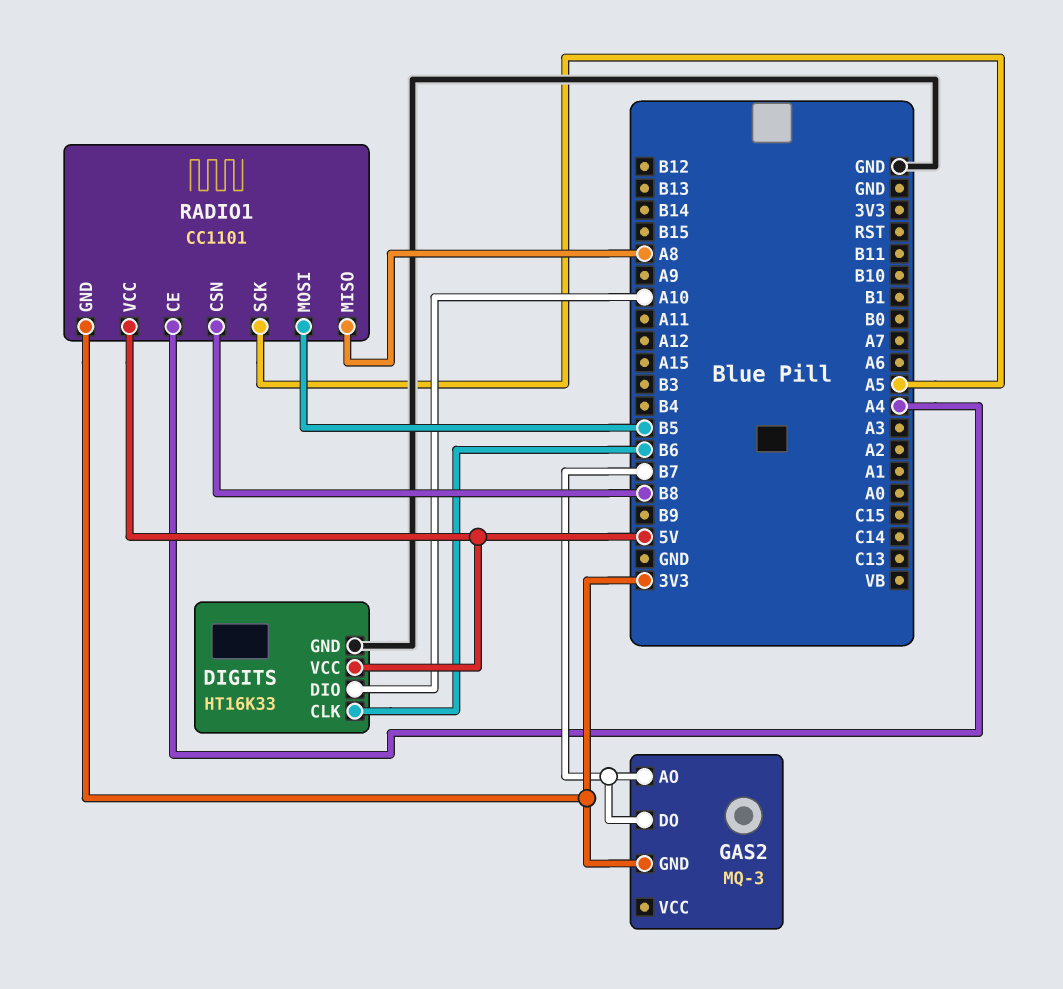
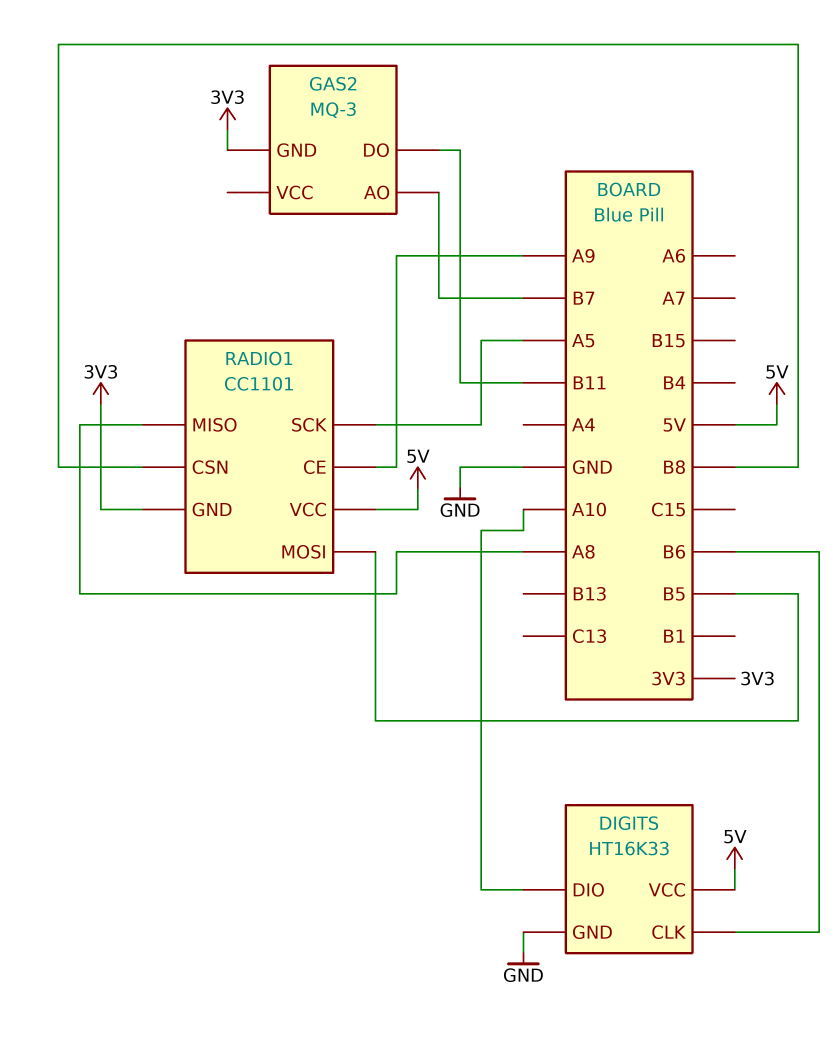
GAS2 pin DO: B7 -> B11
RADIO1 pin CE: A4 -> A9

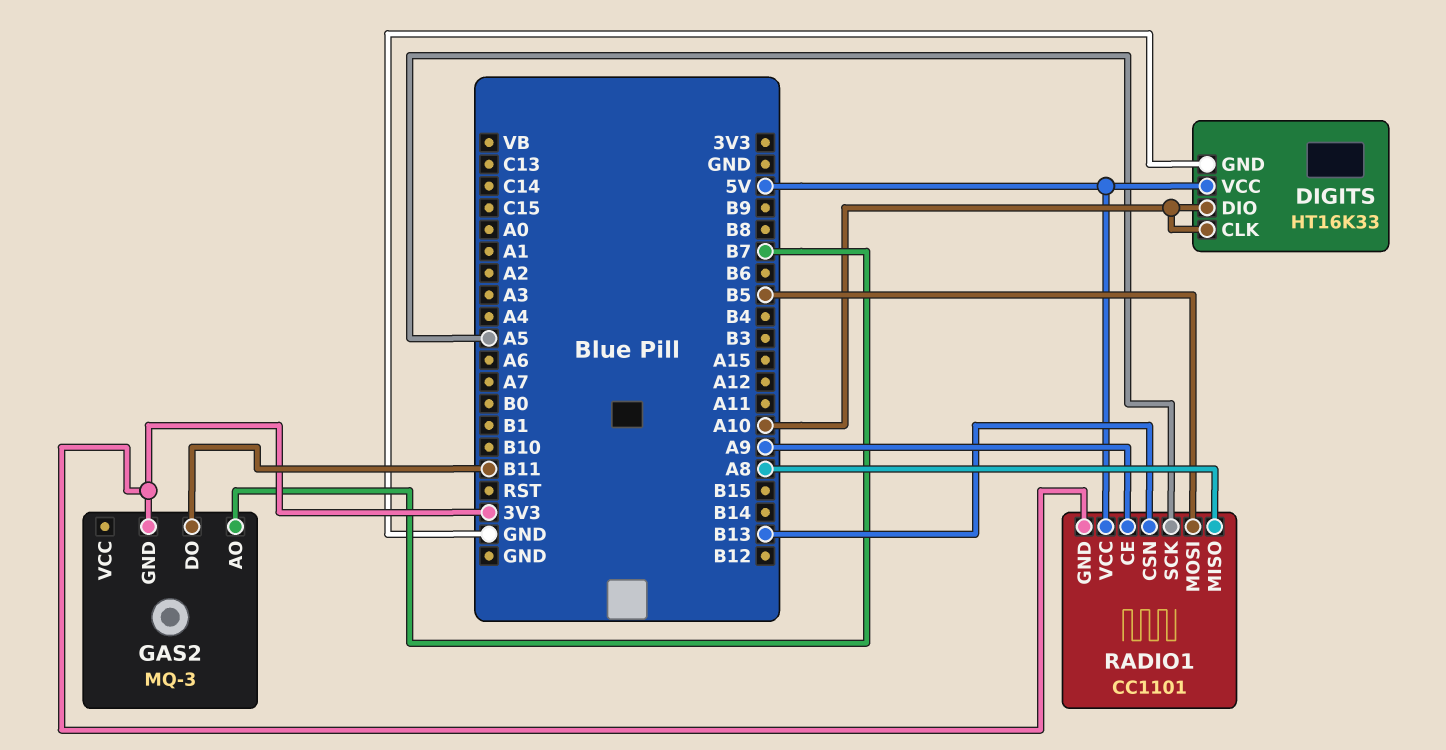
DIGITS pin CLK: B6 -> A10
RADIO1 pin CSN: B8 -> B13

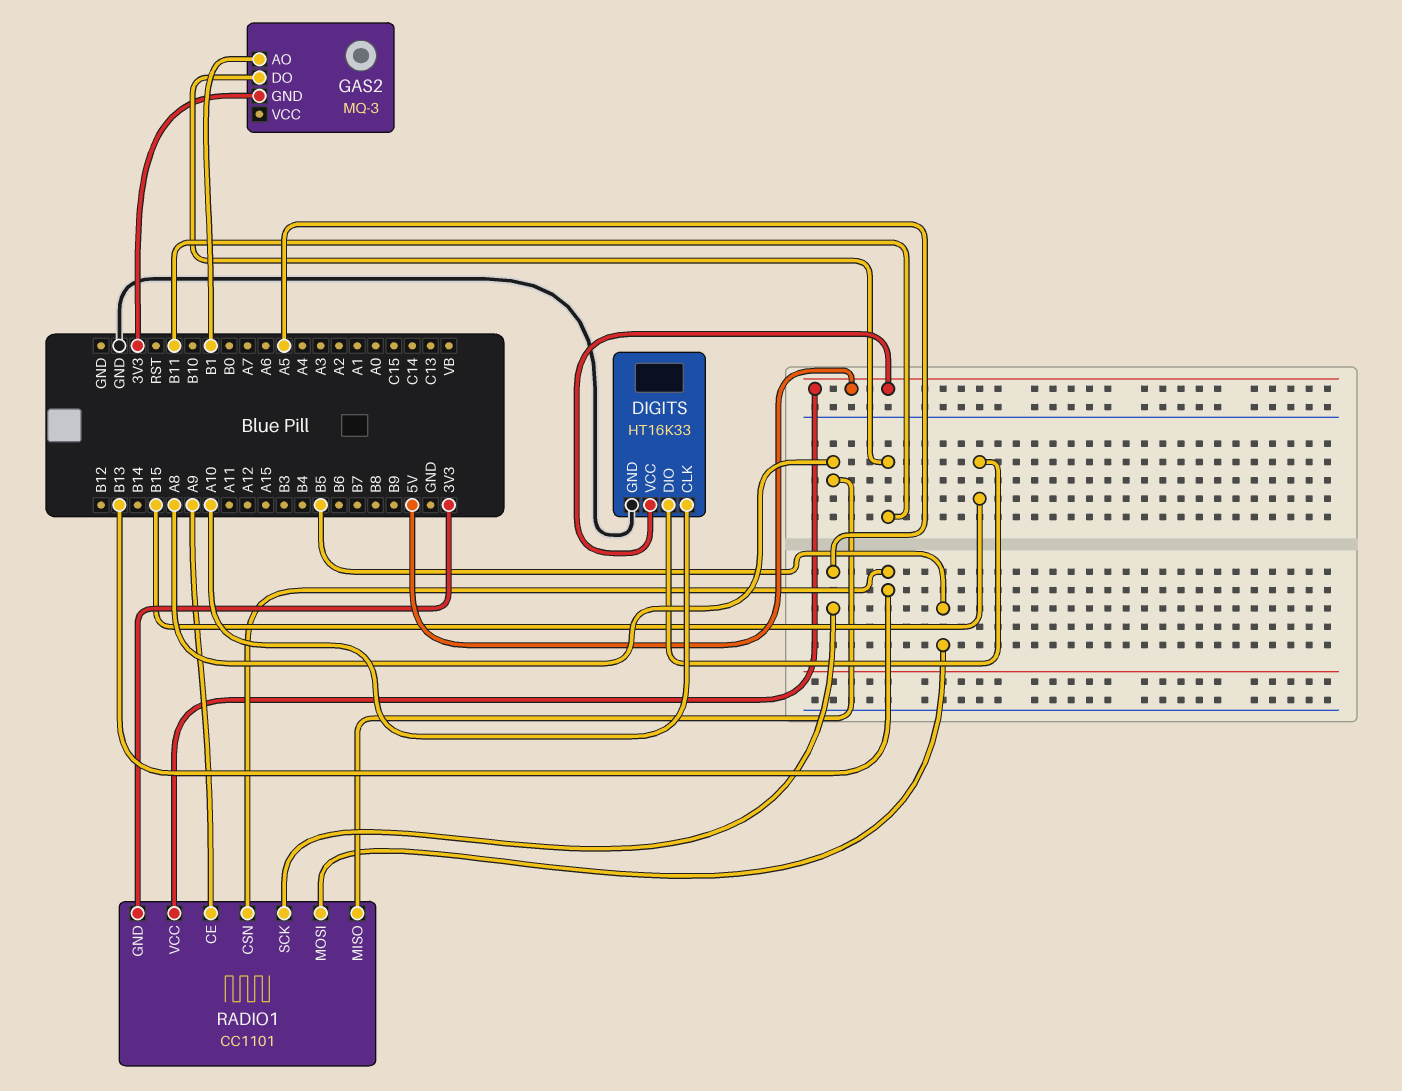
DIGITS pin DIO: A10 -> B15
GAS2 pin AO: B7 -> B1

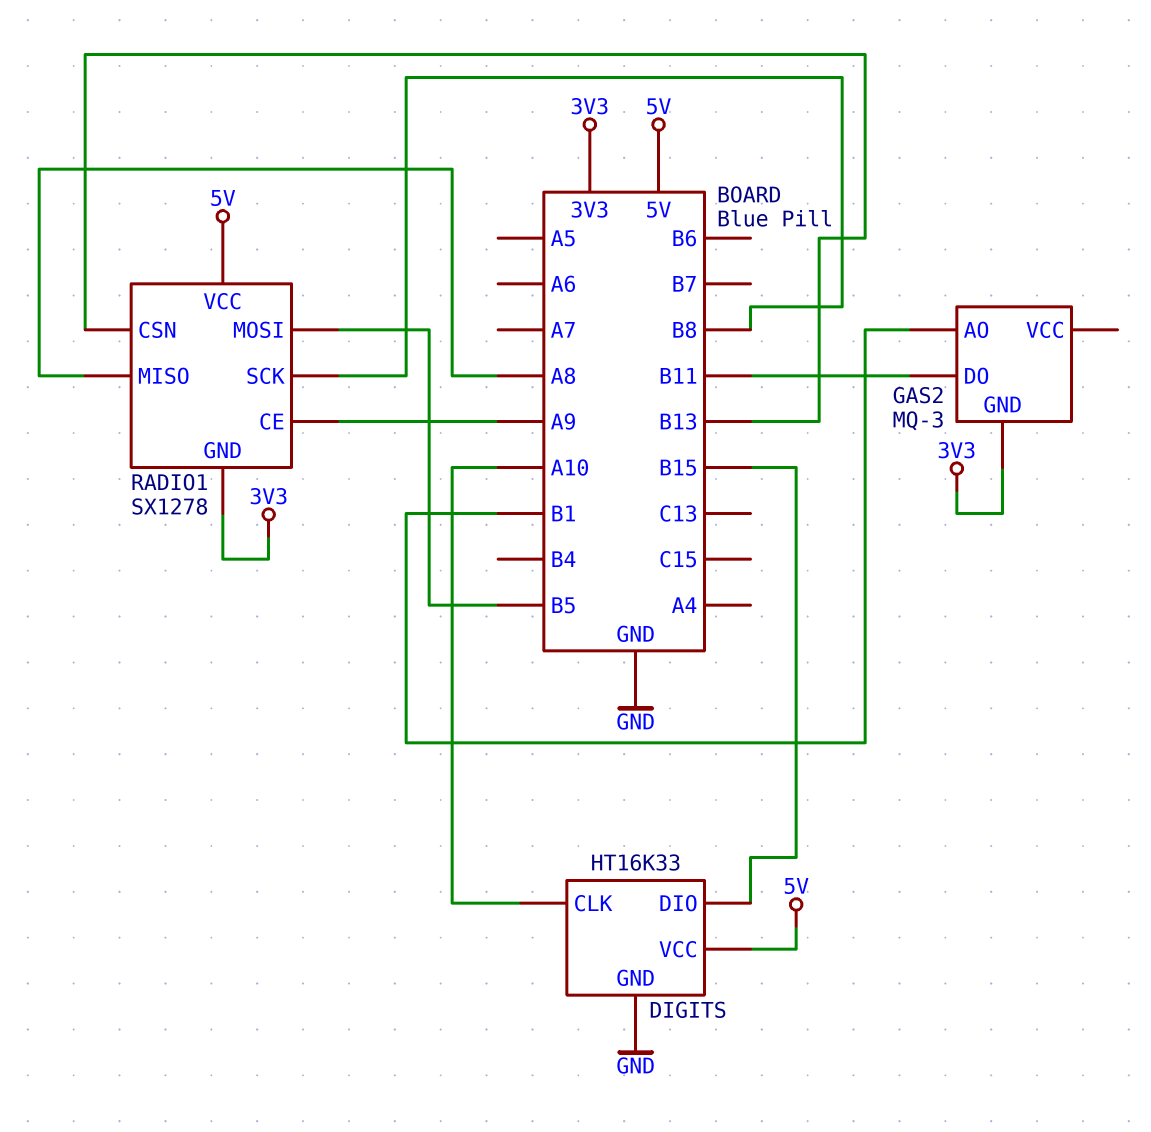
RADIO1: CC1101 -> SX1278
RADIO1 pin SCK: A5 -> B8

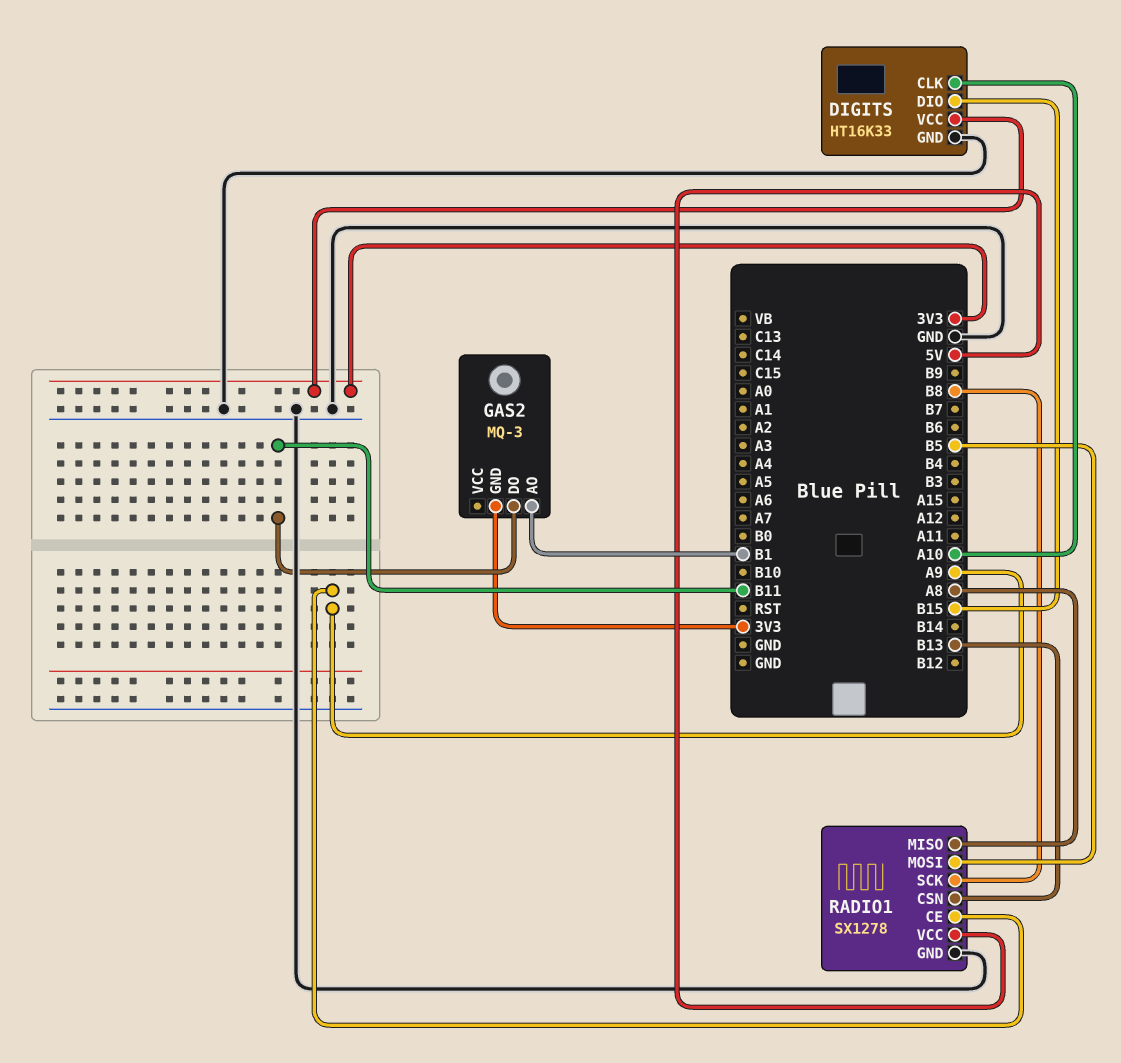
DIGITS pin VCC: 5V -> 3V3
RADIO1 pin GND: 3V3 -> GND

